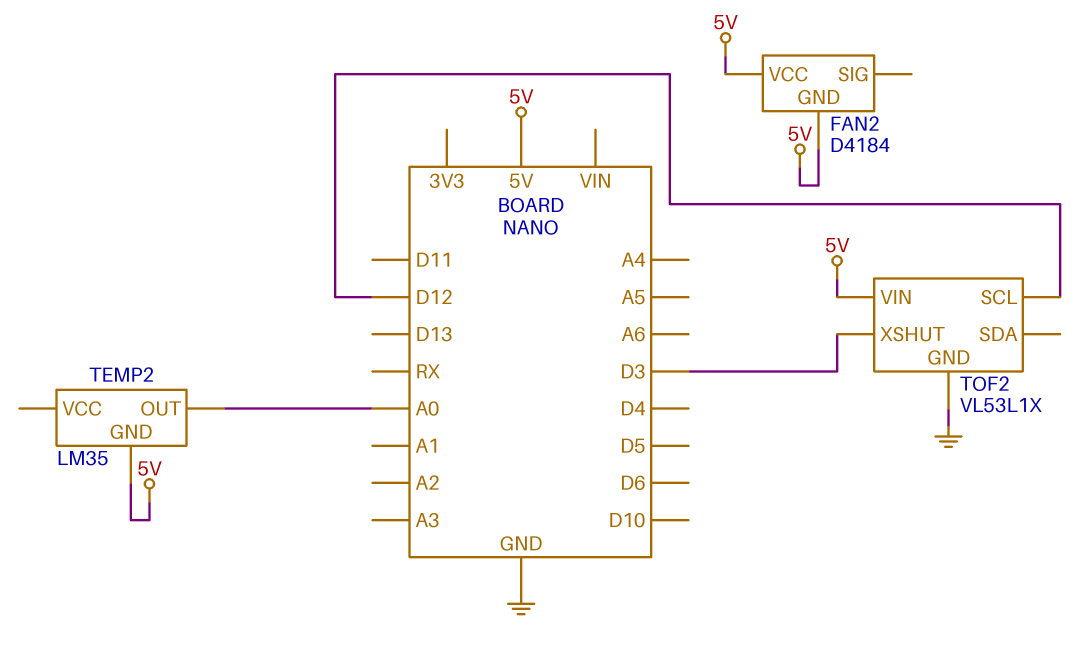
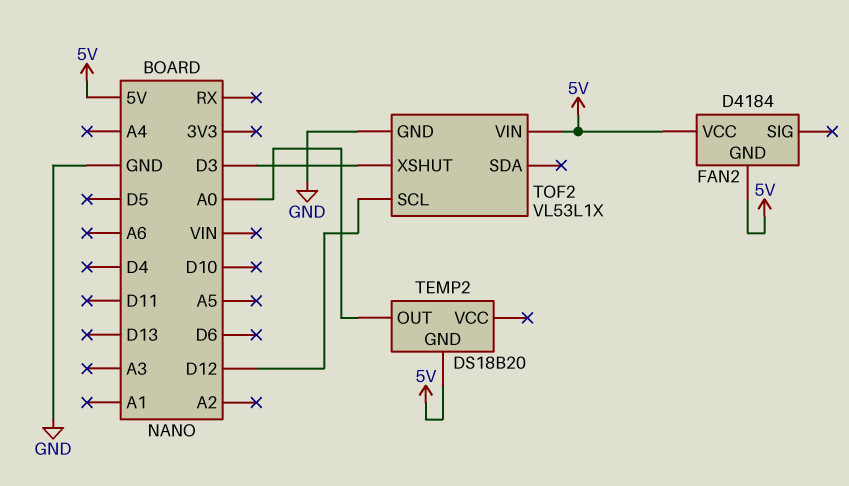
TEMP2: LM35 -> DS18B20

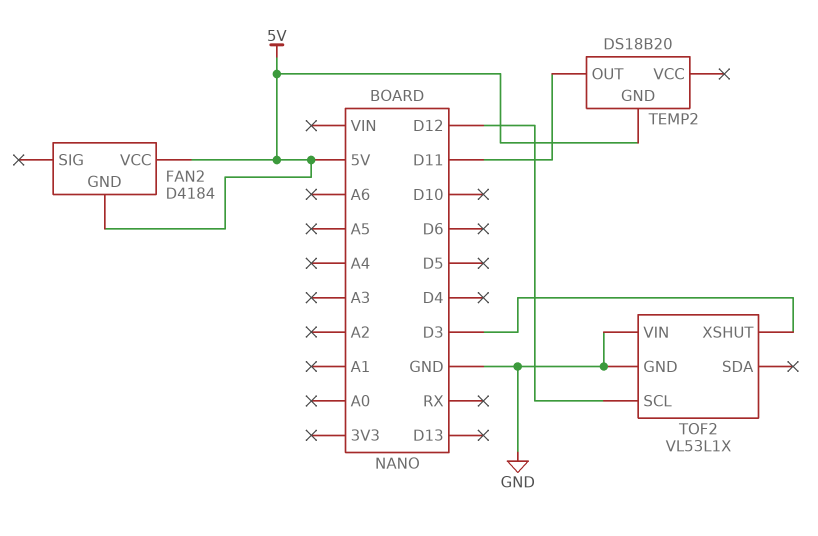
TEMP2 pin OUT: A0 -> D11
TOF2 pin VIN: 5V -> GND

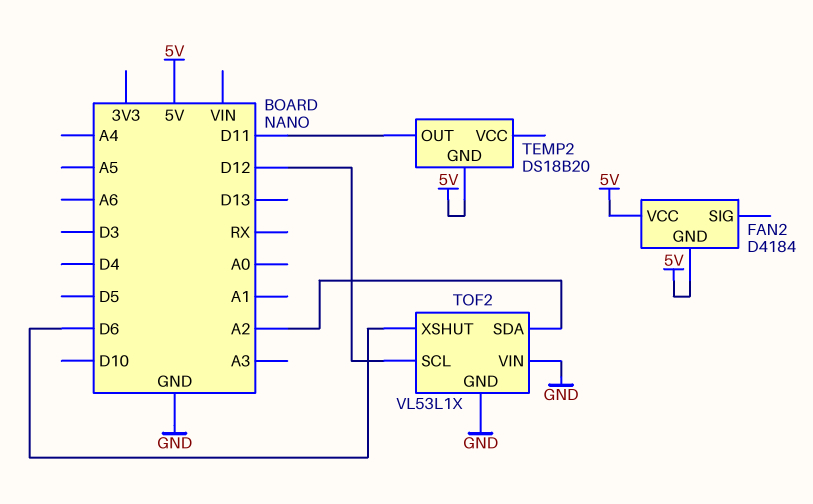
TOF2 pin SDA: none -> A2
TOF2 pin XSHUT: D3 -> D6

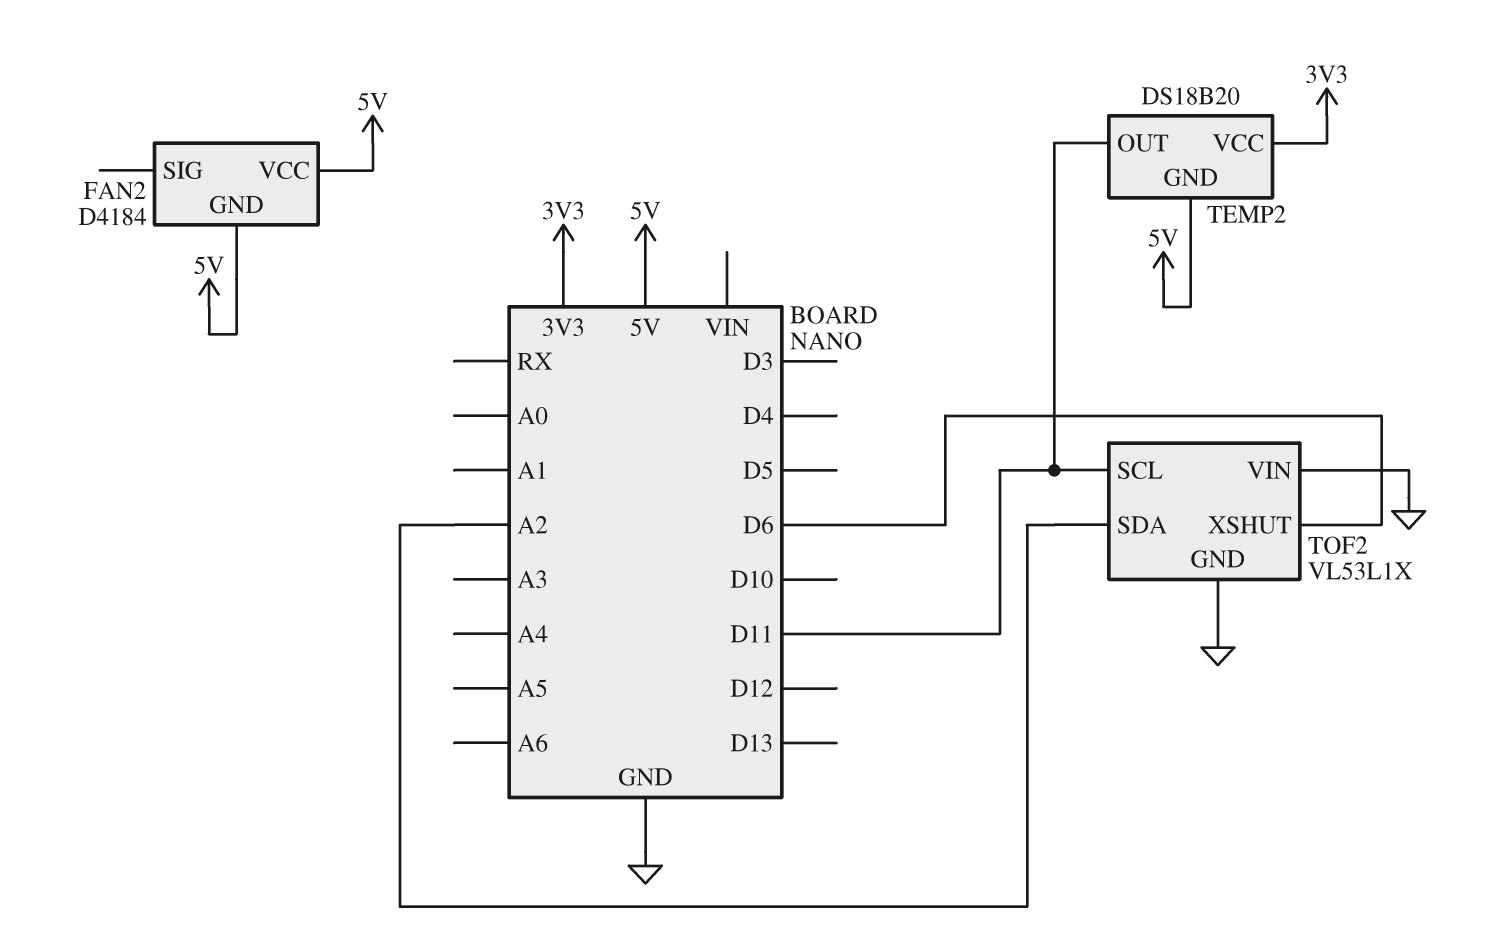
TEMP2 pin VCC: none -> 3V3
TOF2 pin SCL: D12 -> D11

